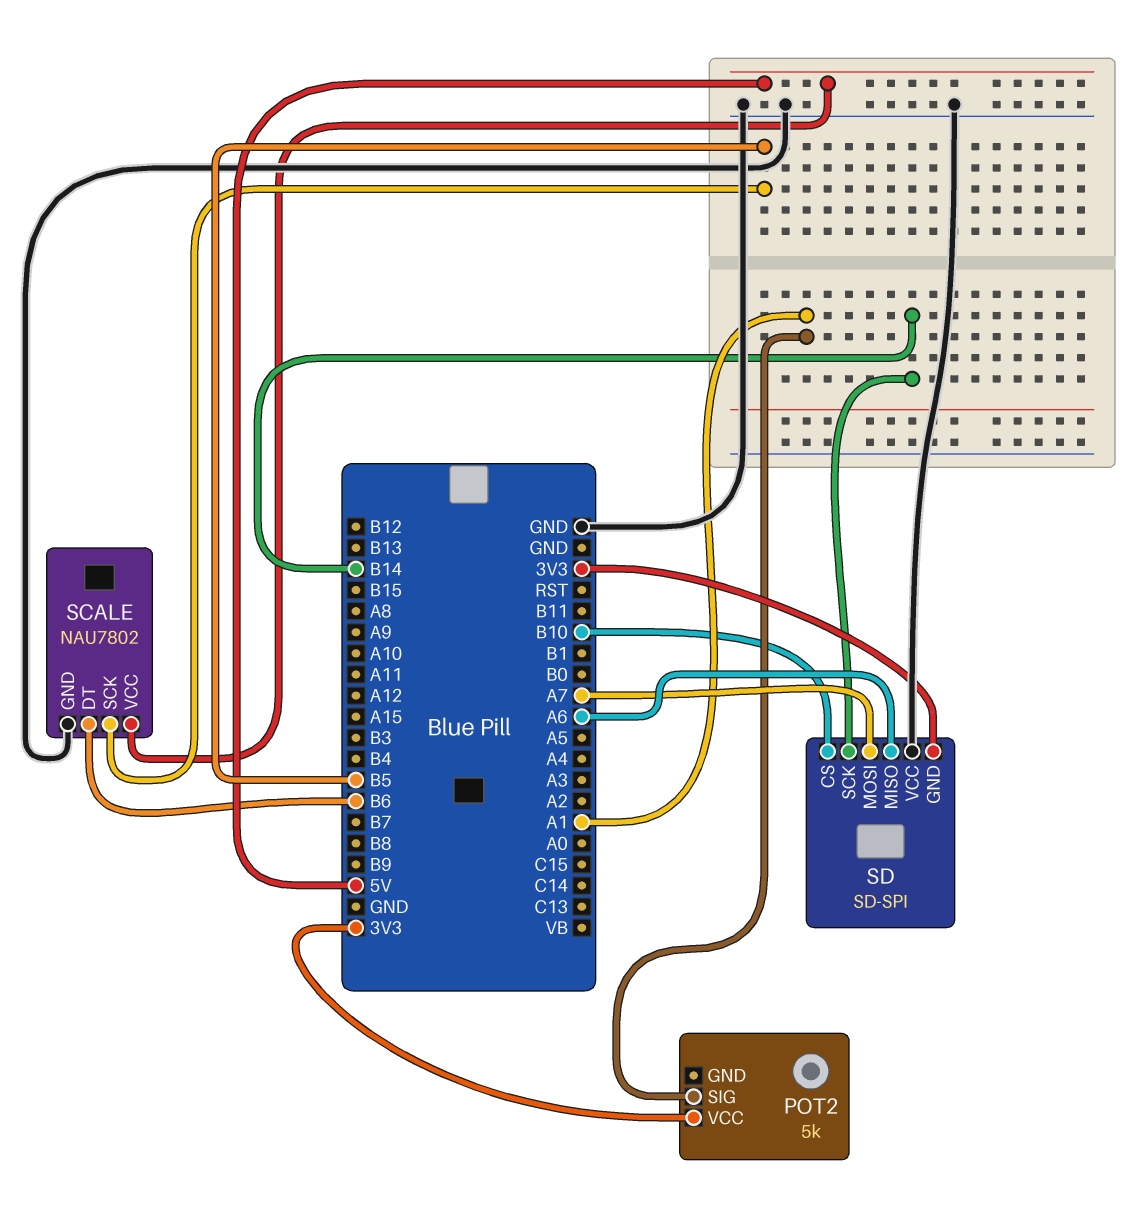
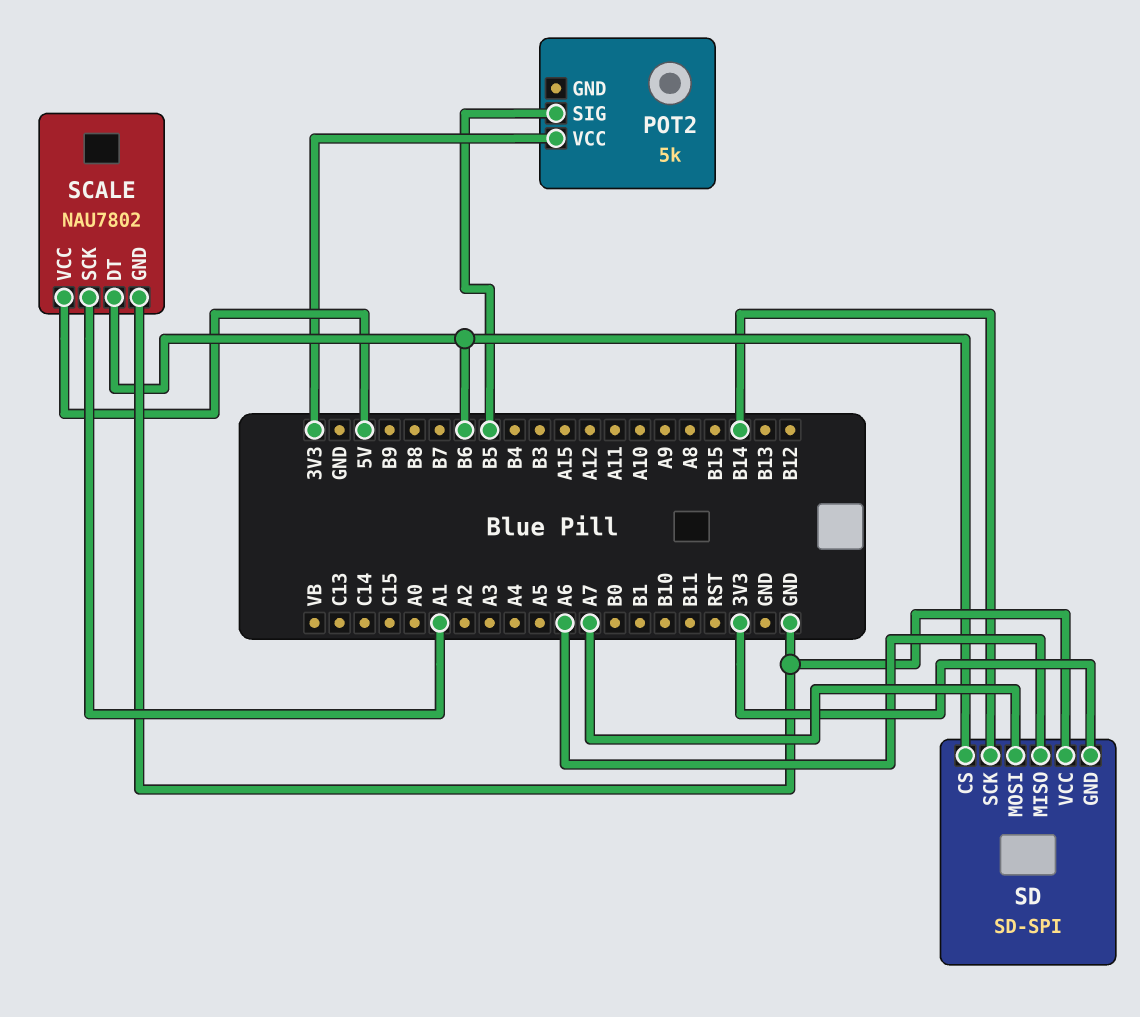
POT2 pin SIG: A1 -> B5
SCALE pin SCK: B5 -> A1
SD pin CS: B10 -> B6

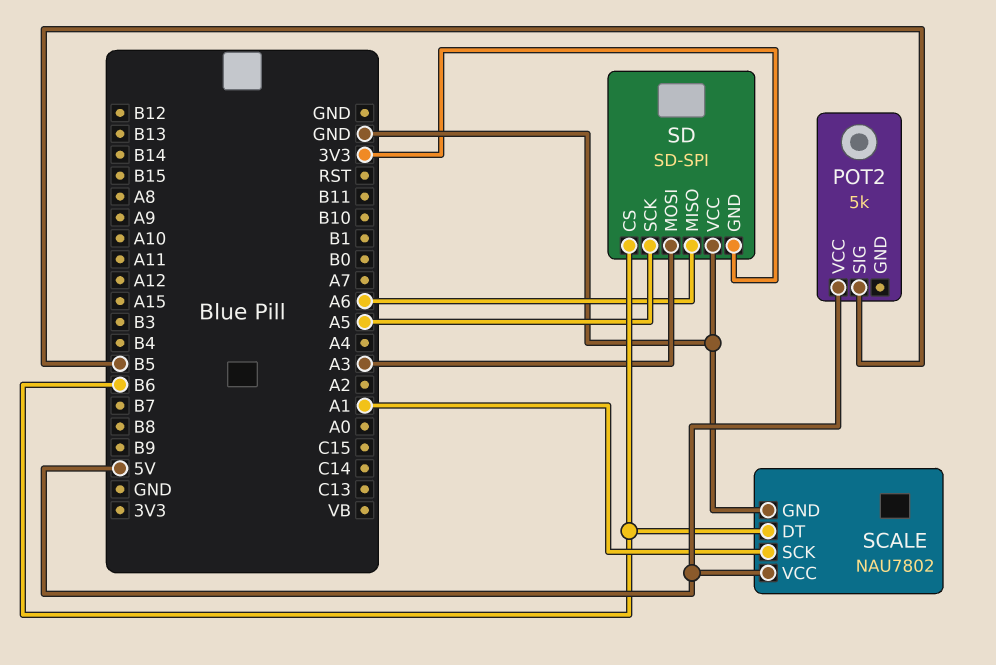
POT2 pin VCC: 3V3 -> 5V
SD pin MOSI: A7 -> A3
SD pin SCK: B14 -> A5

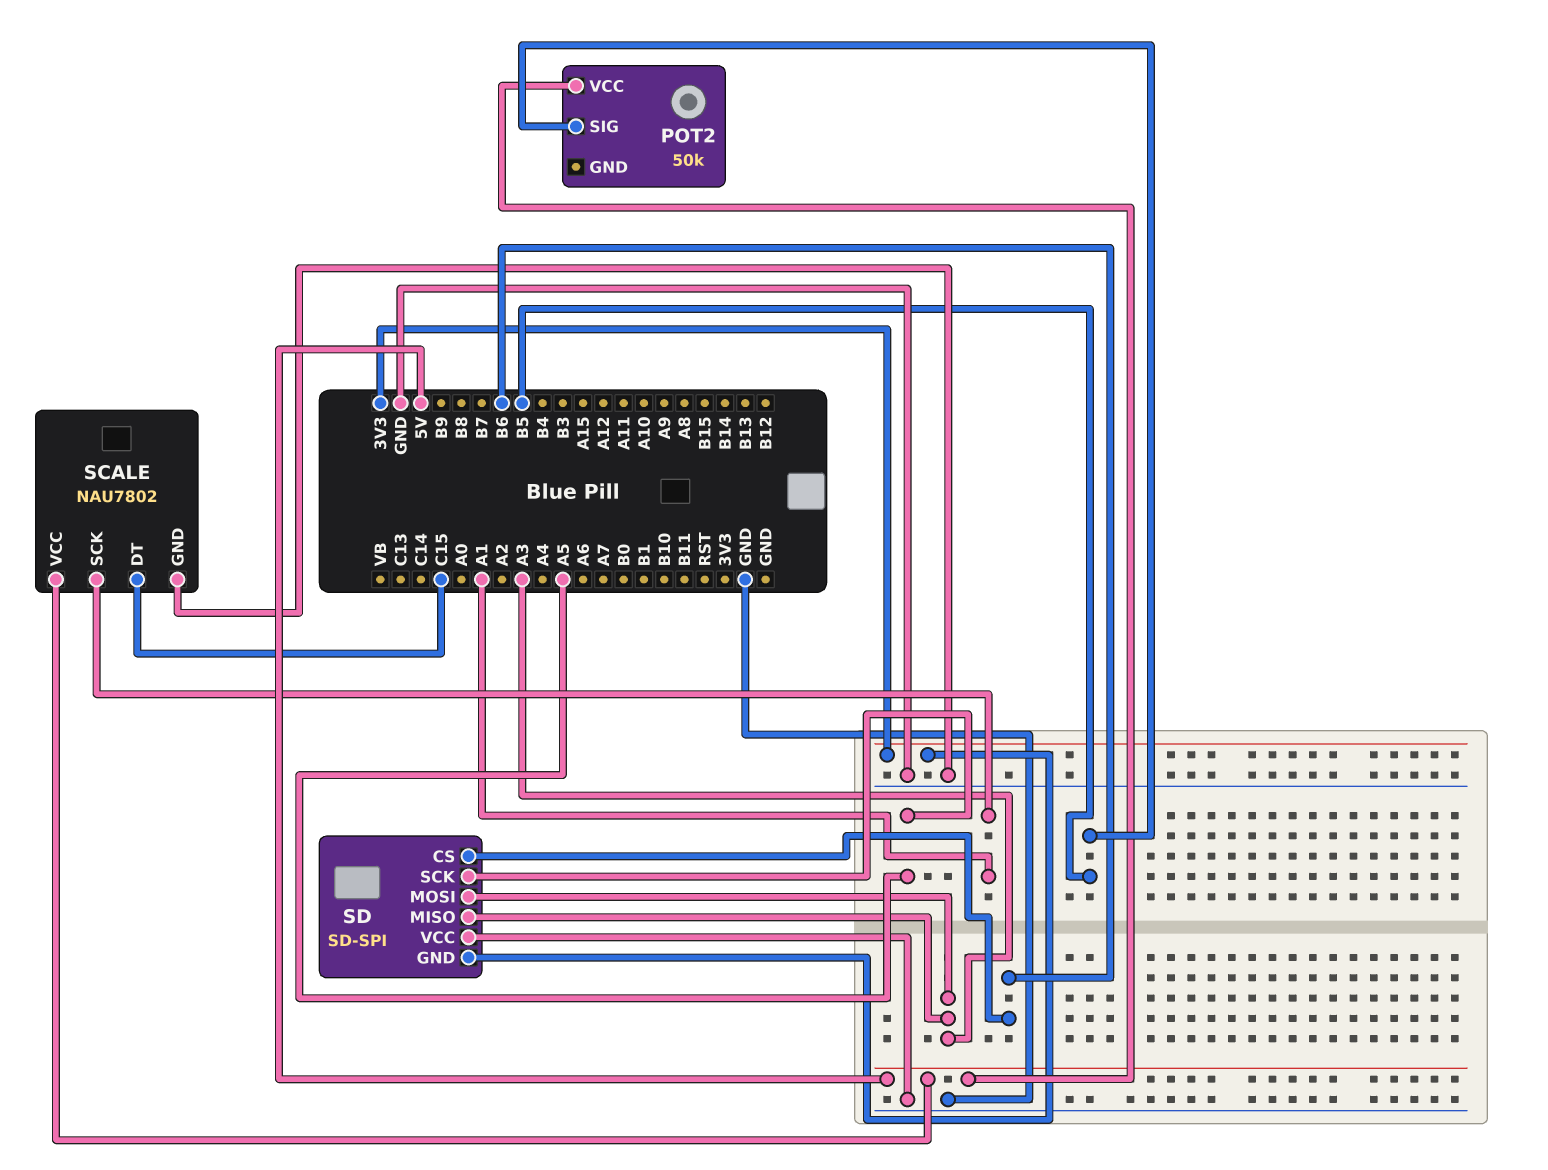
POT2: 5k -> 50k
SCALE pin DT: B6 -> C15
SD pin MISO: A6 -> A3

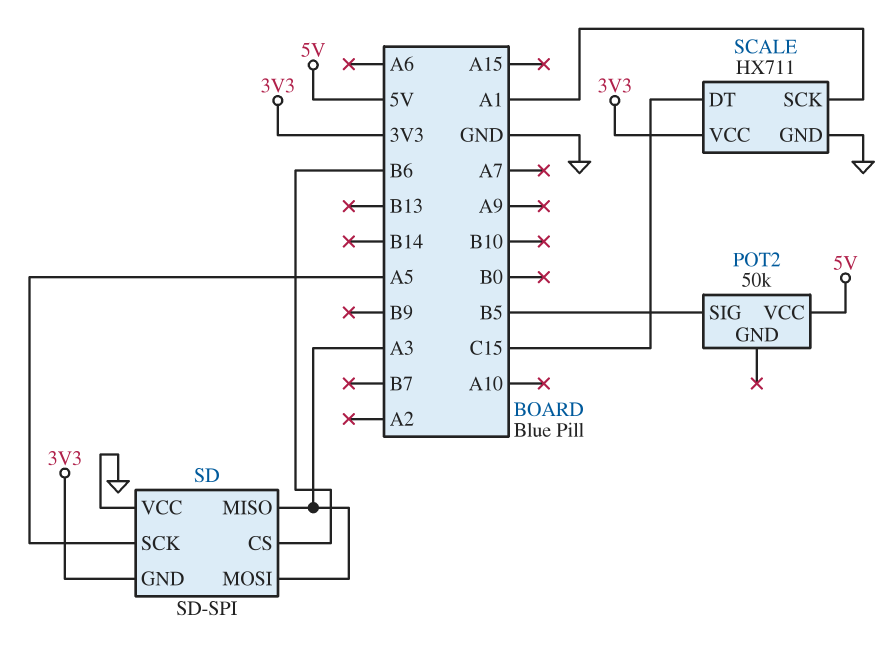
SCALE: NAU7802 -> HX711
SCALE pin VCC: 5V -> 3V3

